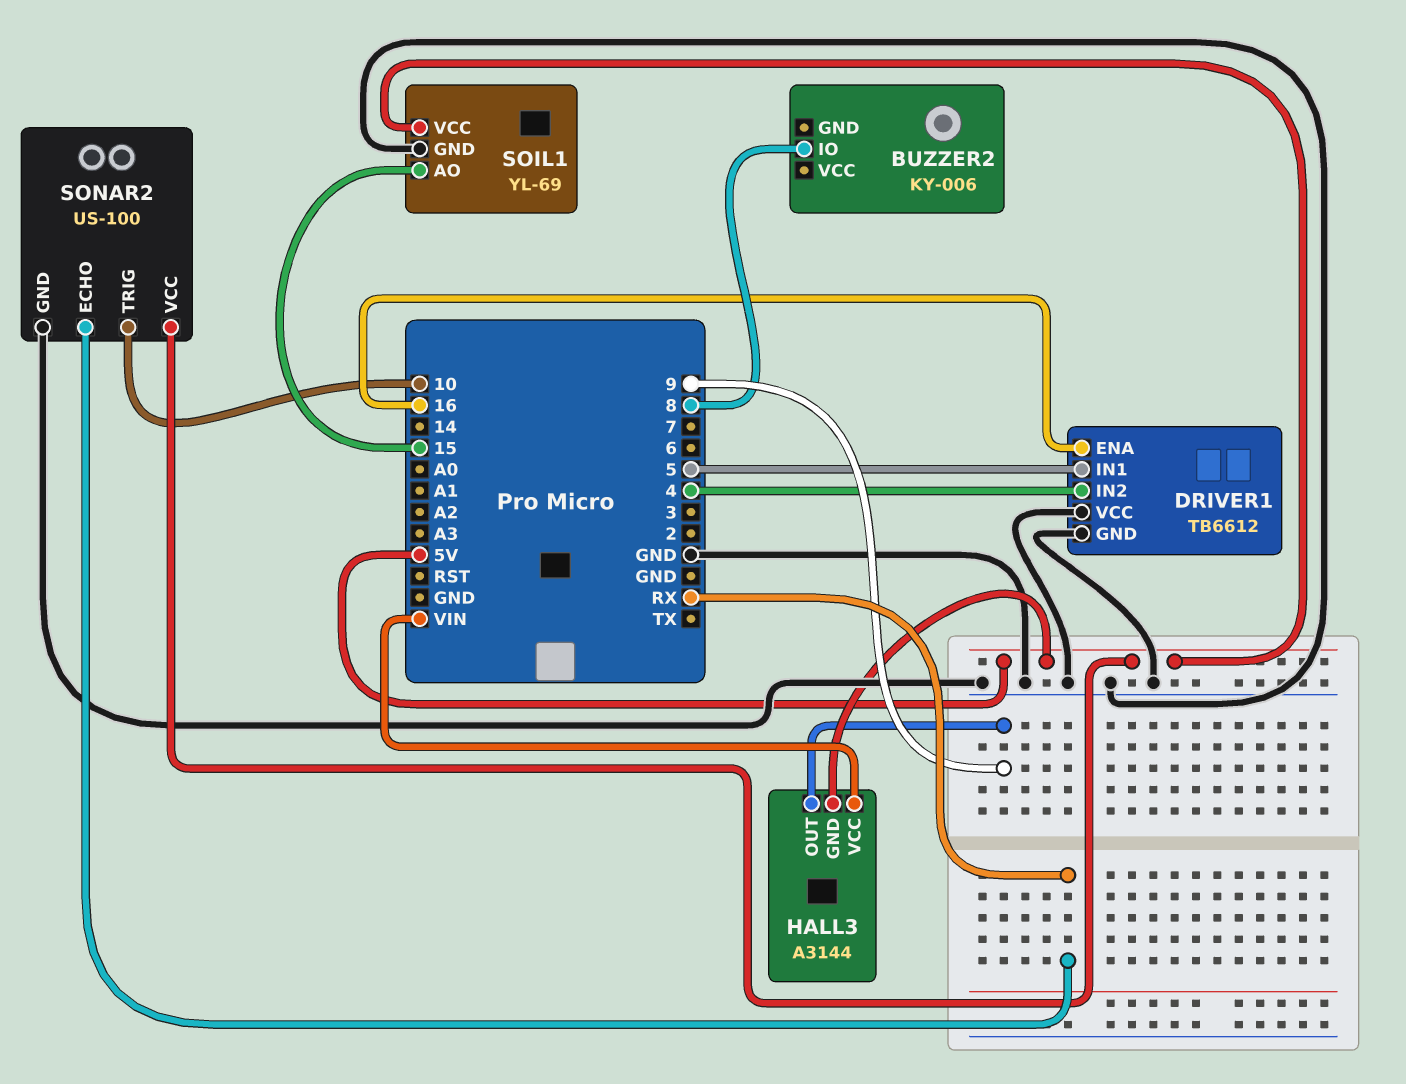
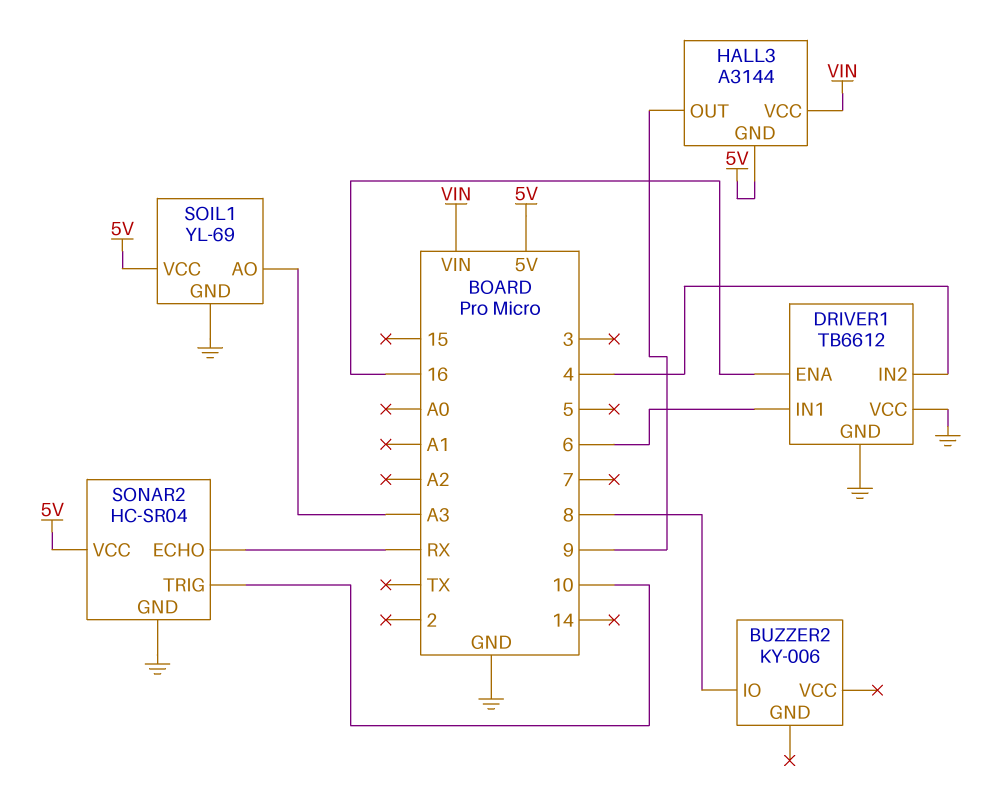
DRIVER1 pin IN1: 5 -> 6
SOIL1 pin AO: 15 -> A3
SONAR2: US-100 -> HC-SR04

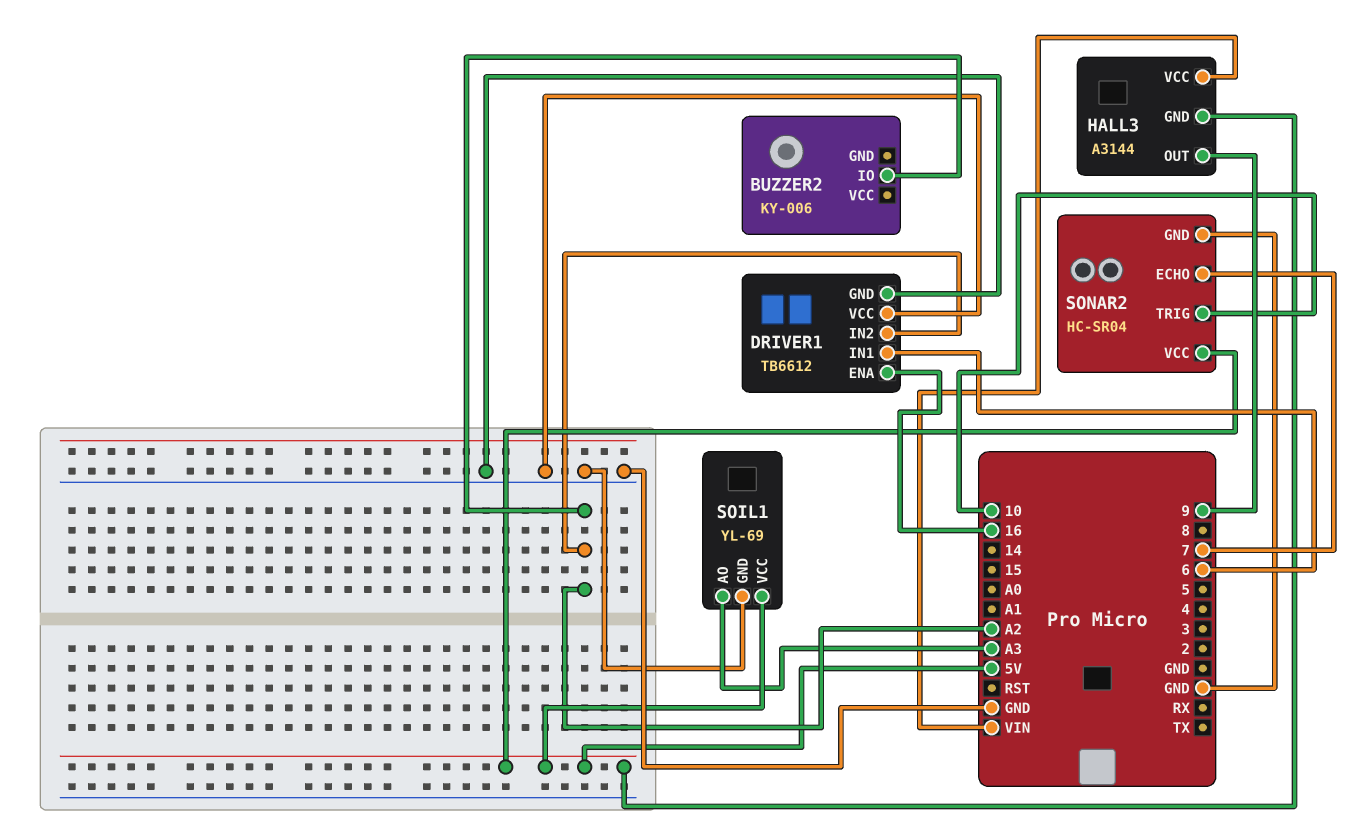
BUZZER2 pin IO: 8 -> A2
DRIVER1 pin IN2: 4 -> A2
SONAR2 pin ECHO: RX -> 7

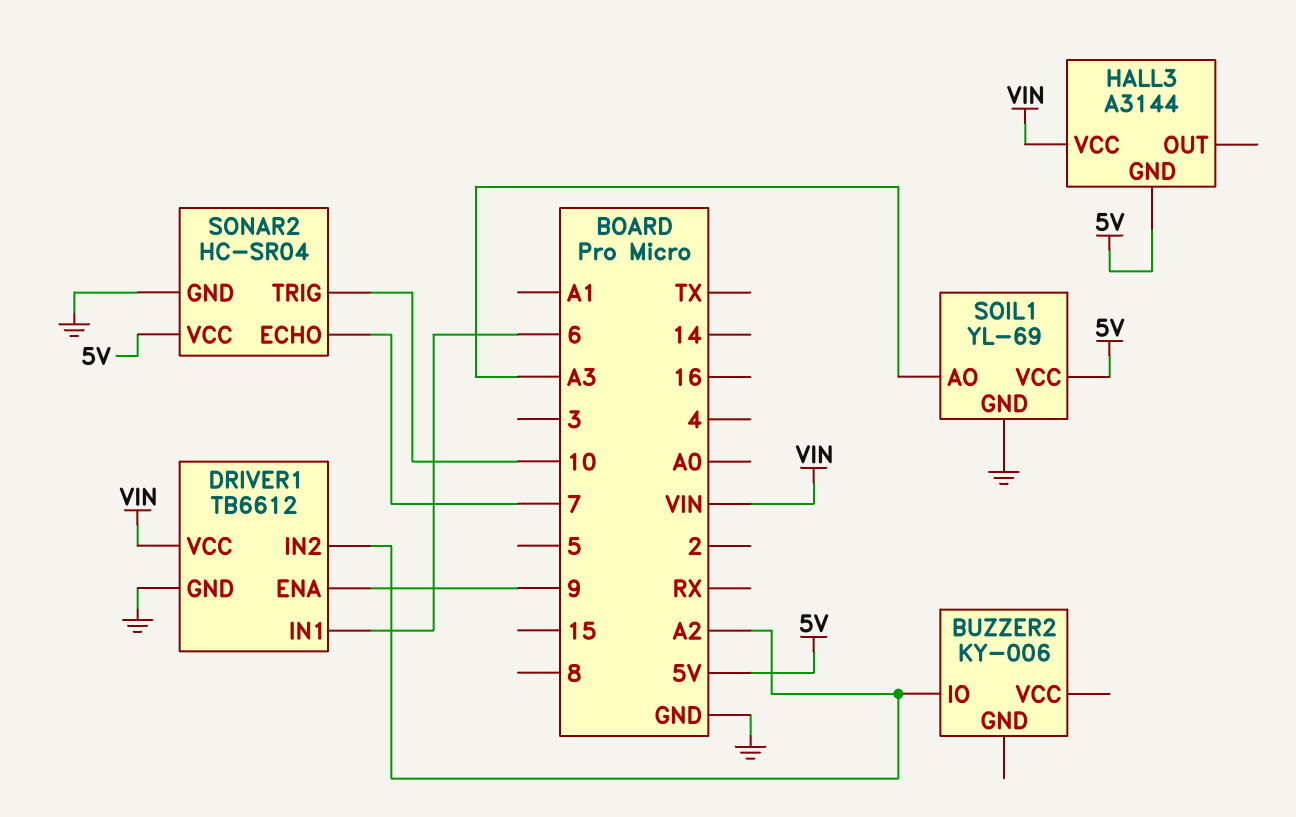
DRIVER1 pin ENA: 16 -> 9
DRIVER1 pin VCC: GND -> VIN
HALL3 pin OUT: 9 -> none

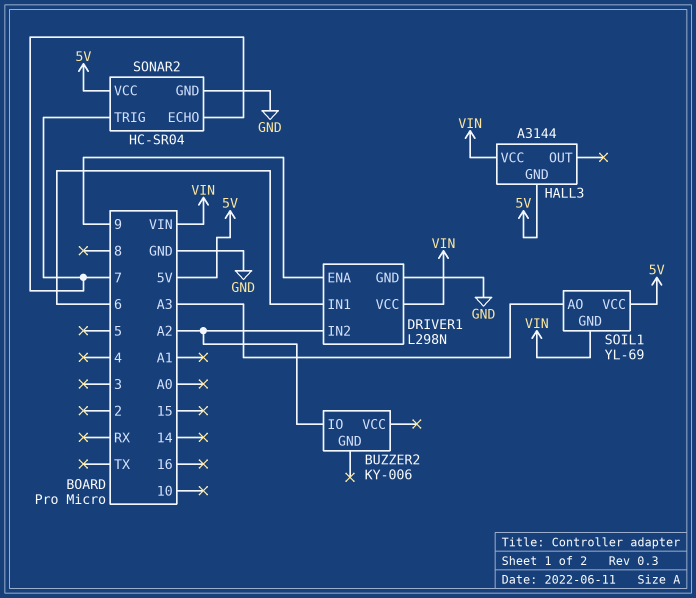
DRIVER1: TB6612 -> L298N
SOIL1 pin GND: GND -> VIN
SONAR2 pin TRIG: 10 -> 7

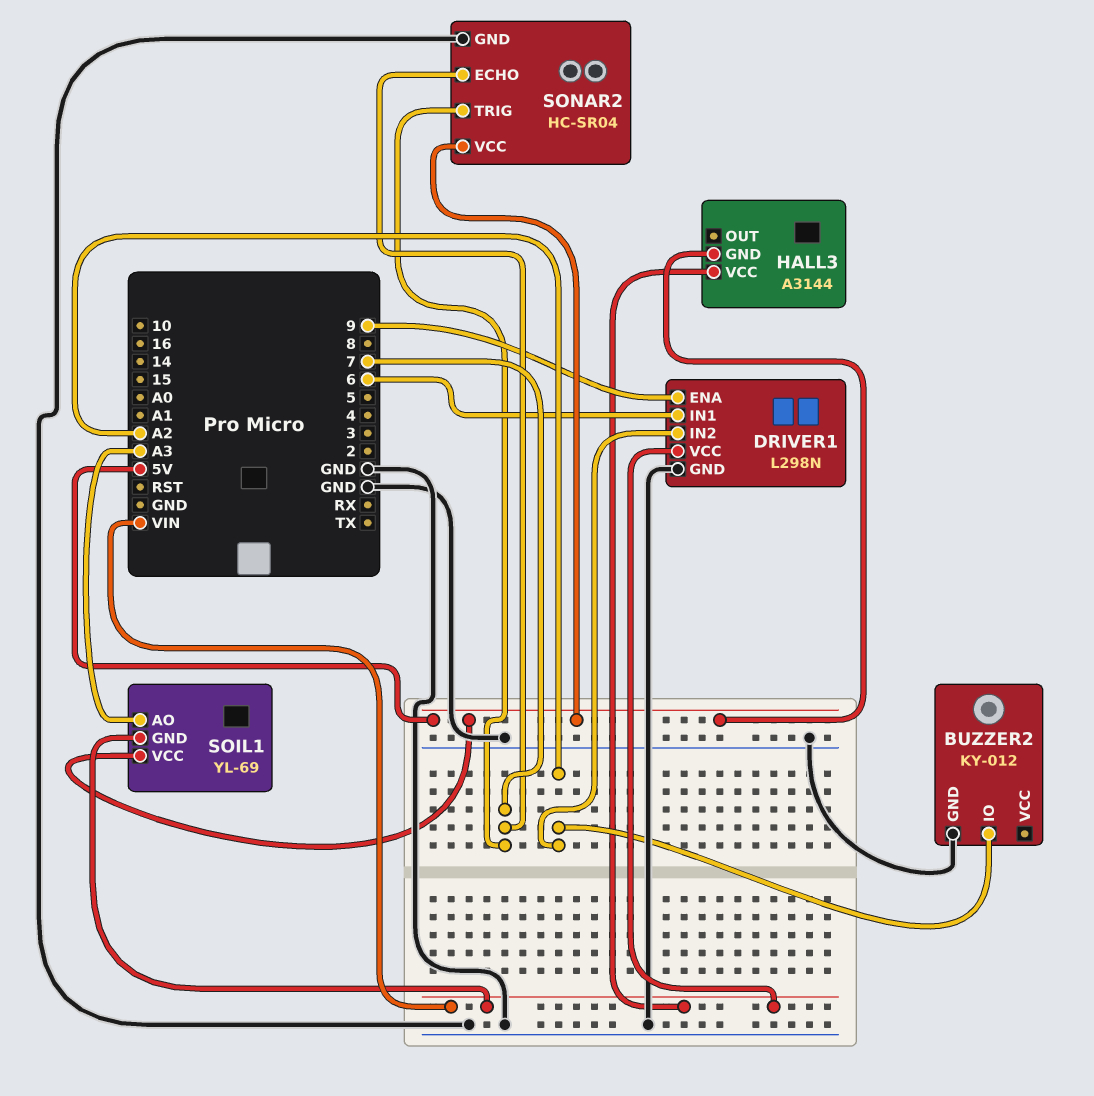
BUZZER2: KY-006 -> KY-012
BUZZER2 pin GND: none -> GND

